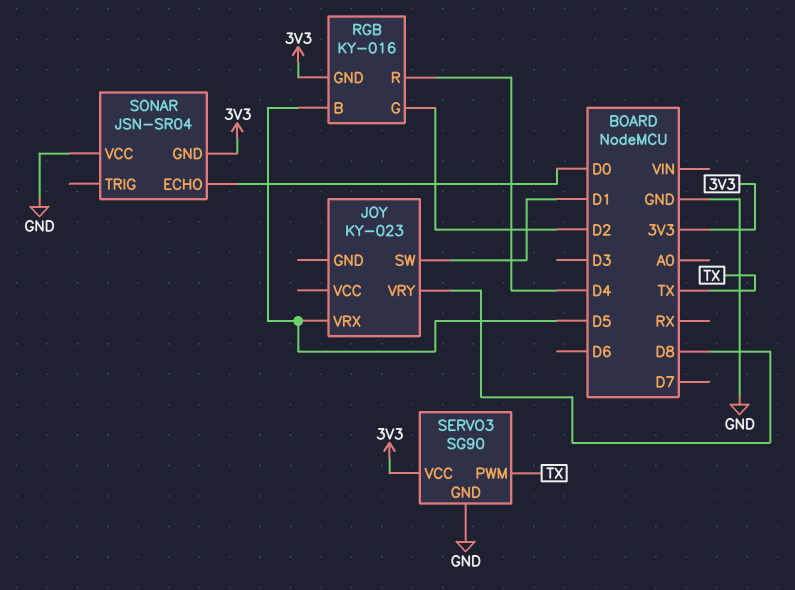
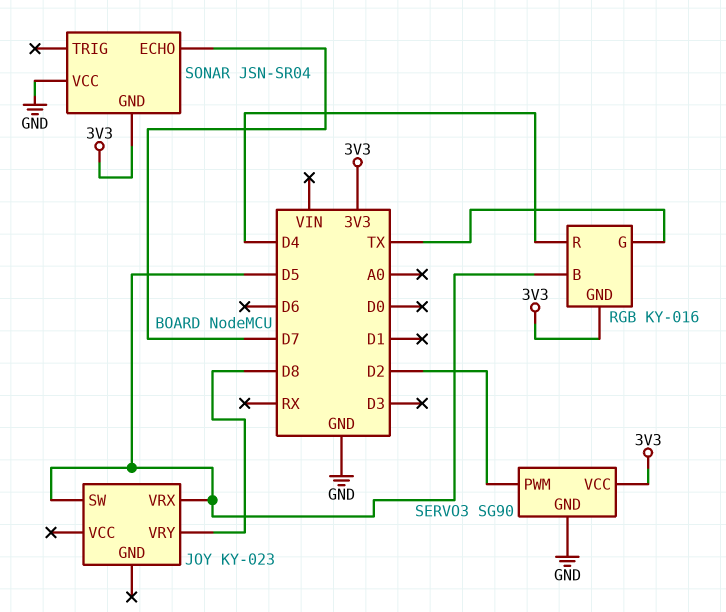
JOY pin SW: D1 -> D5
RGB pin G: D2 -> TX
SERVO3 pin PWM: TX -> D2
SONAR pin ECHO: D0 -> D7

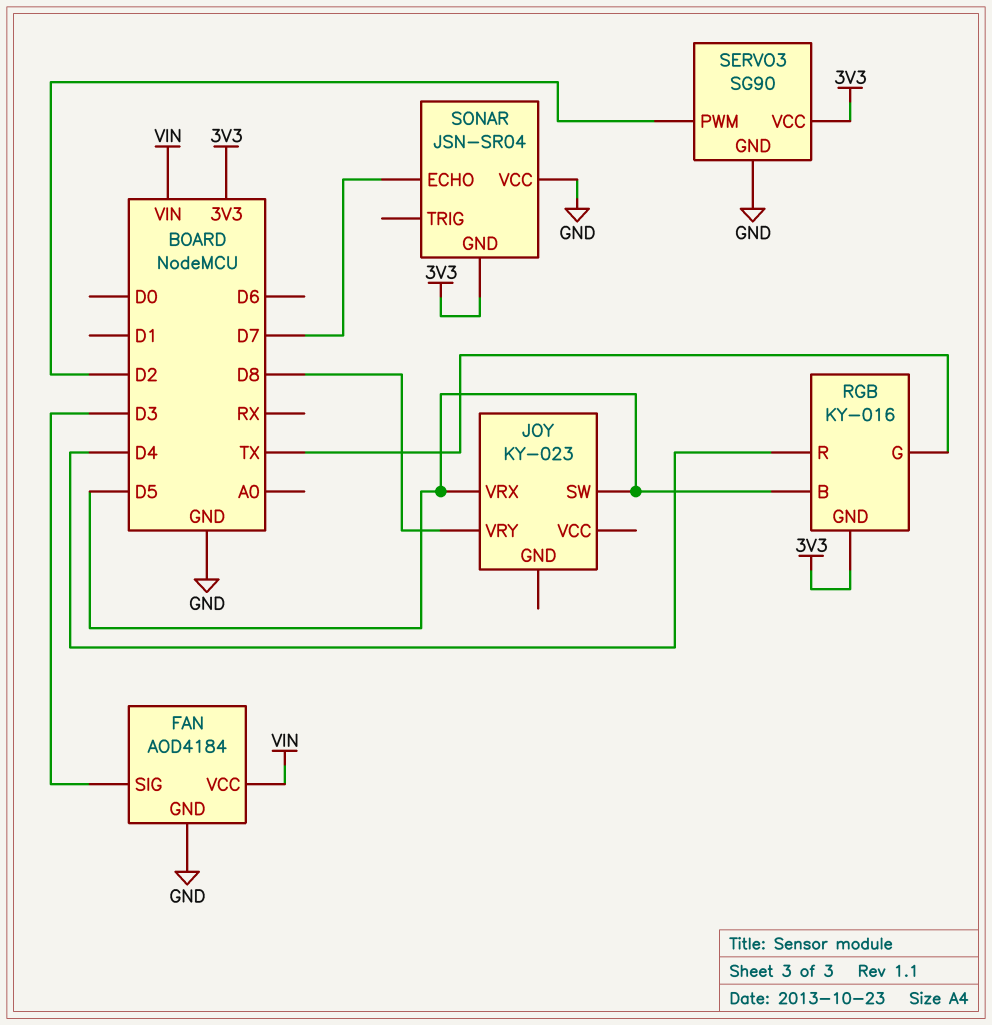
FAN: none -> AOD4184
FAN pin GND: none -> GND
FAN pin SIG: none -> D3
FAN pin VCC: none -> VIN

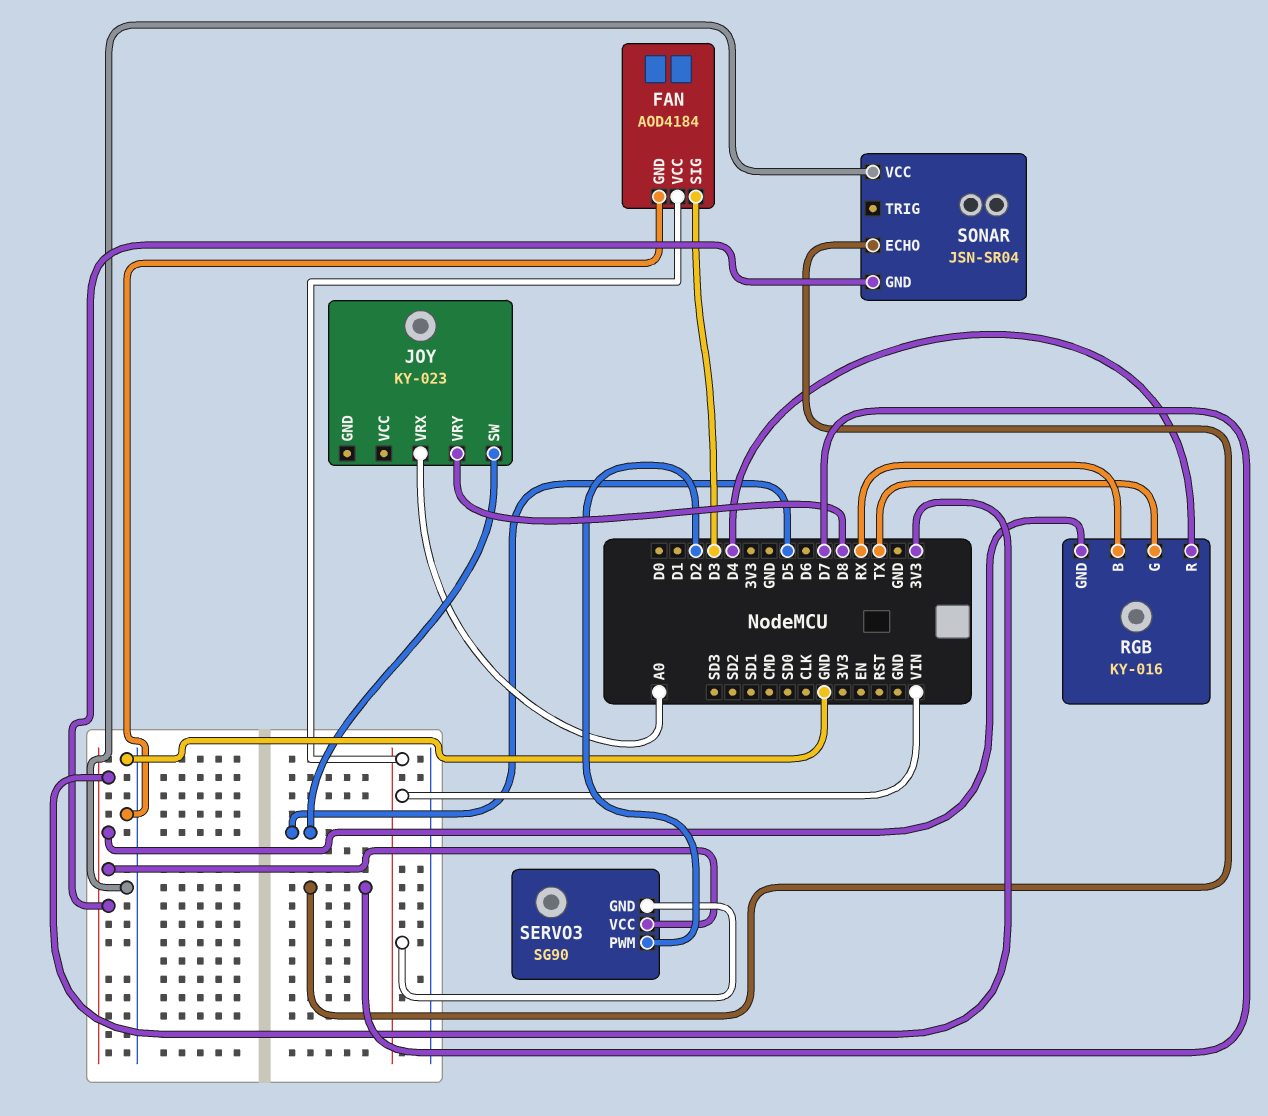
JOY pin VRX: D5 -> A0
RGB pin B: D5 -> RX
SERVO3 pin GND: GND -> VIN

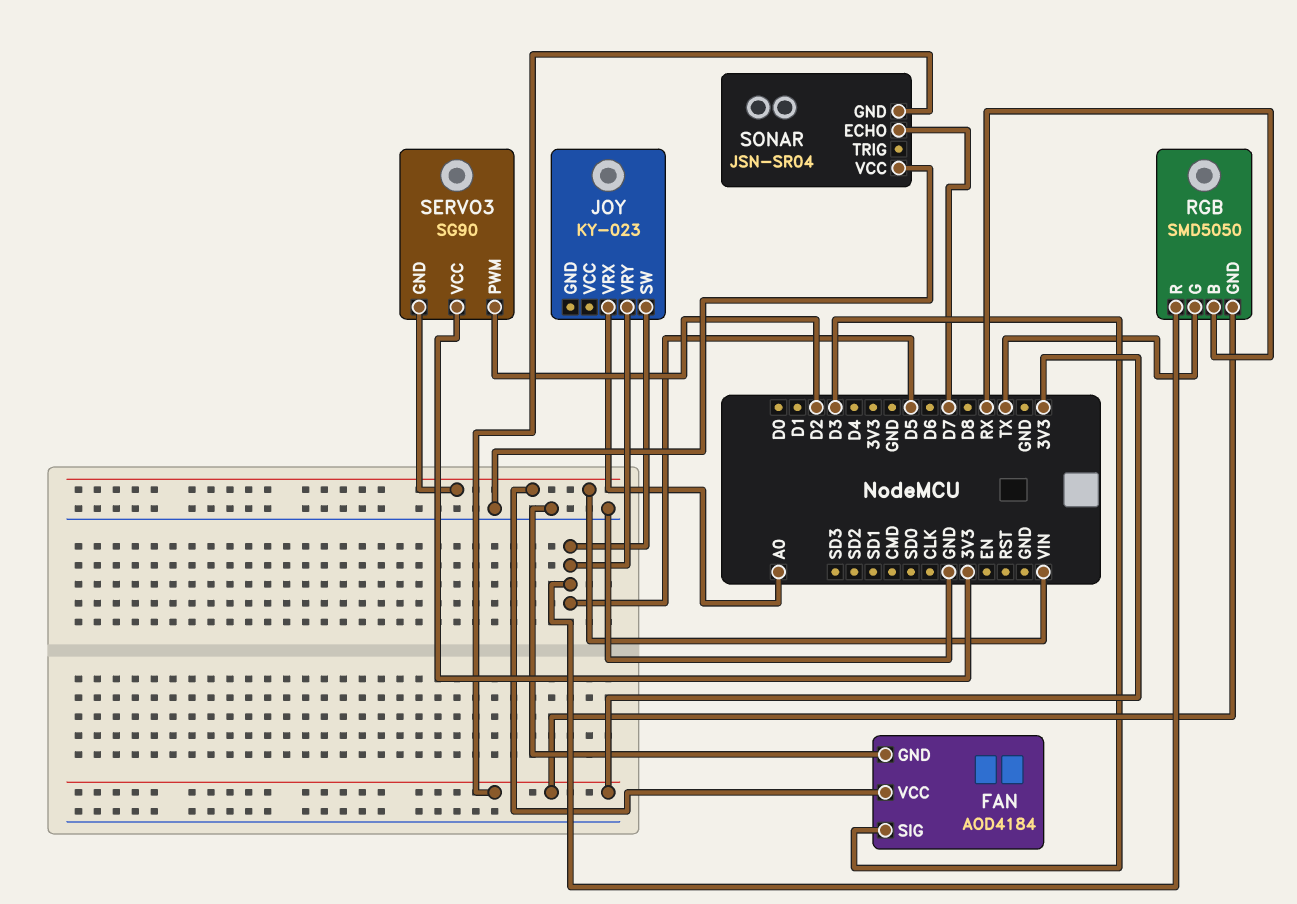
JOY pin VRY: D8 -> D5
RGB: KY-016 -> SMD5050
RGB pin R: D4 -> D5

